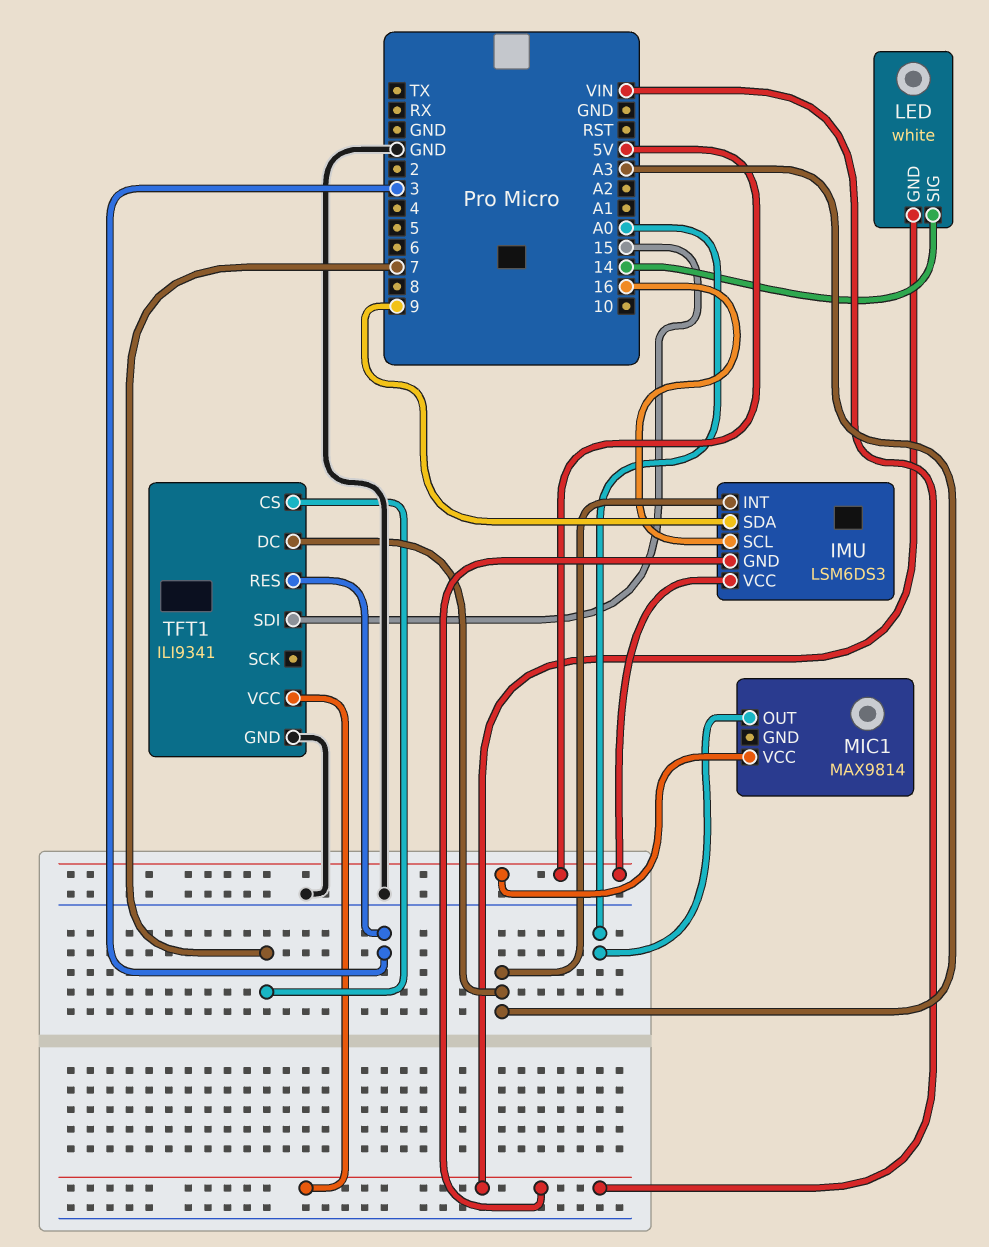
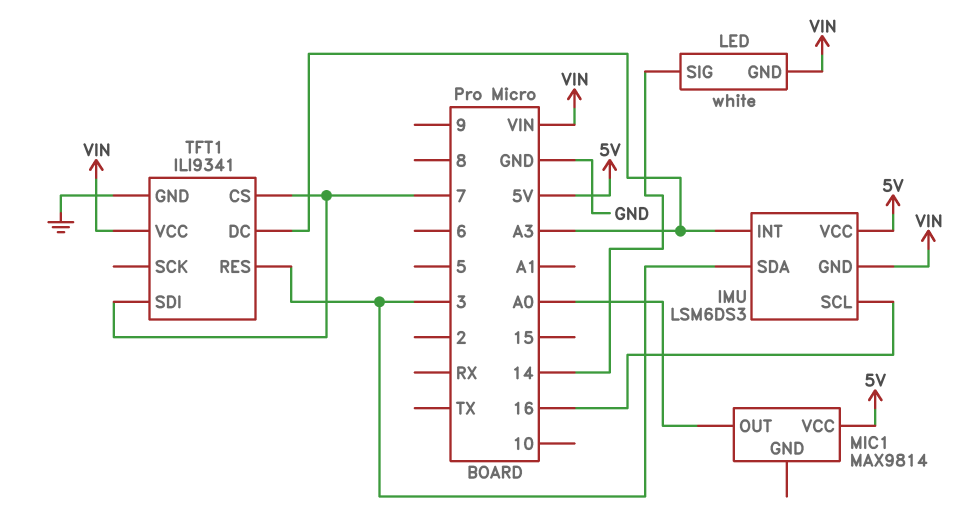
IMU pin SDA: 9 -> 3
TFT1 pin SDI: 15 -> 7

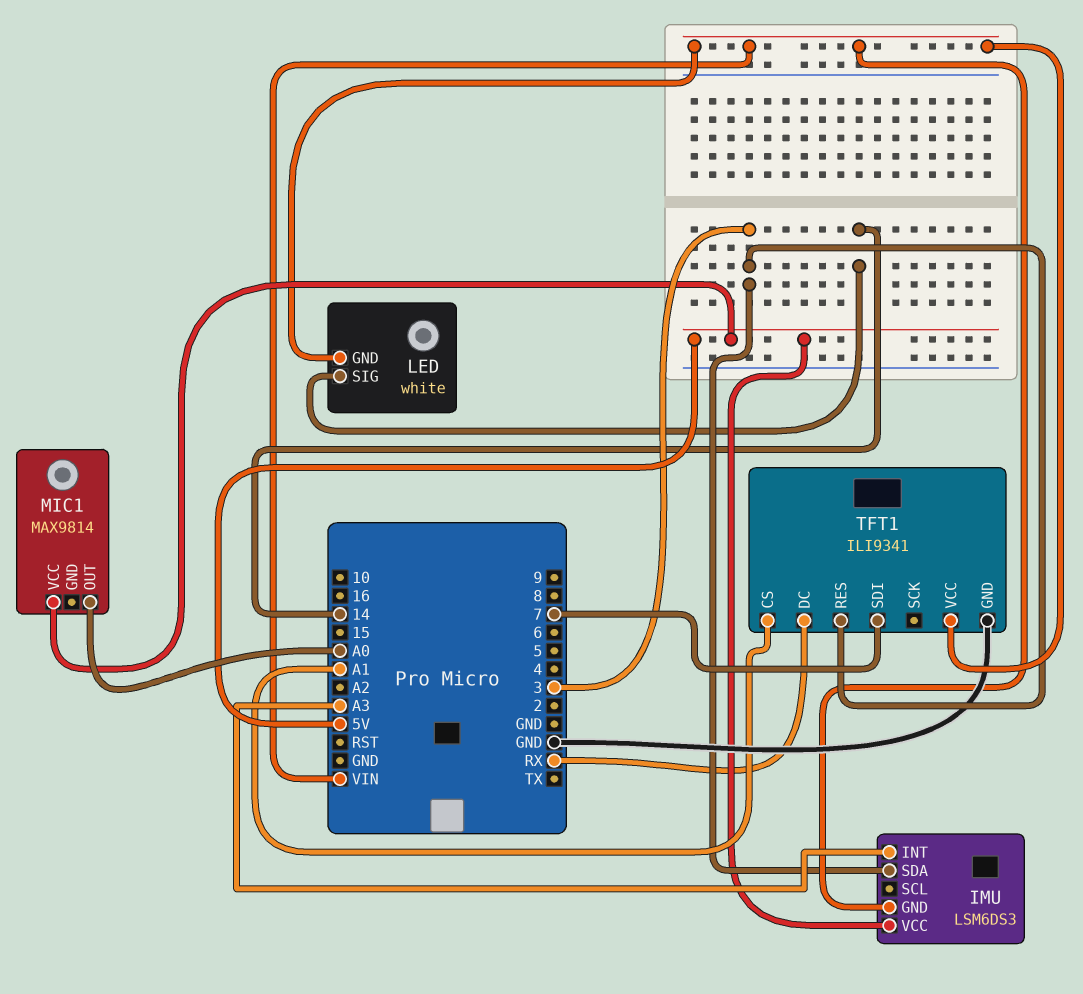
IMU pin SCL: 16 -> none
TFT1 pin CS: 7 -> A1
TFT1 pin DC: A3 -> RX

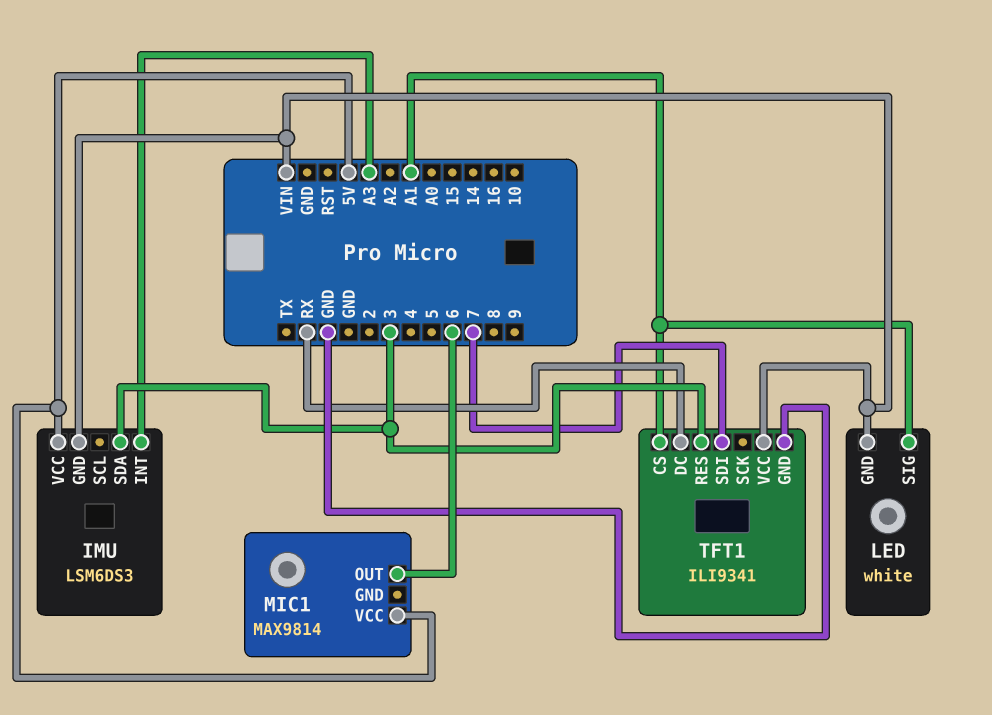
LED pin SIG: 14 -> A1
MIC1 pin OUT: A0 -> 6

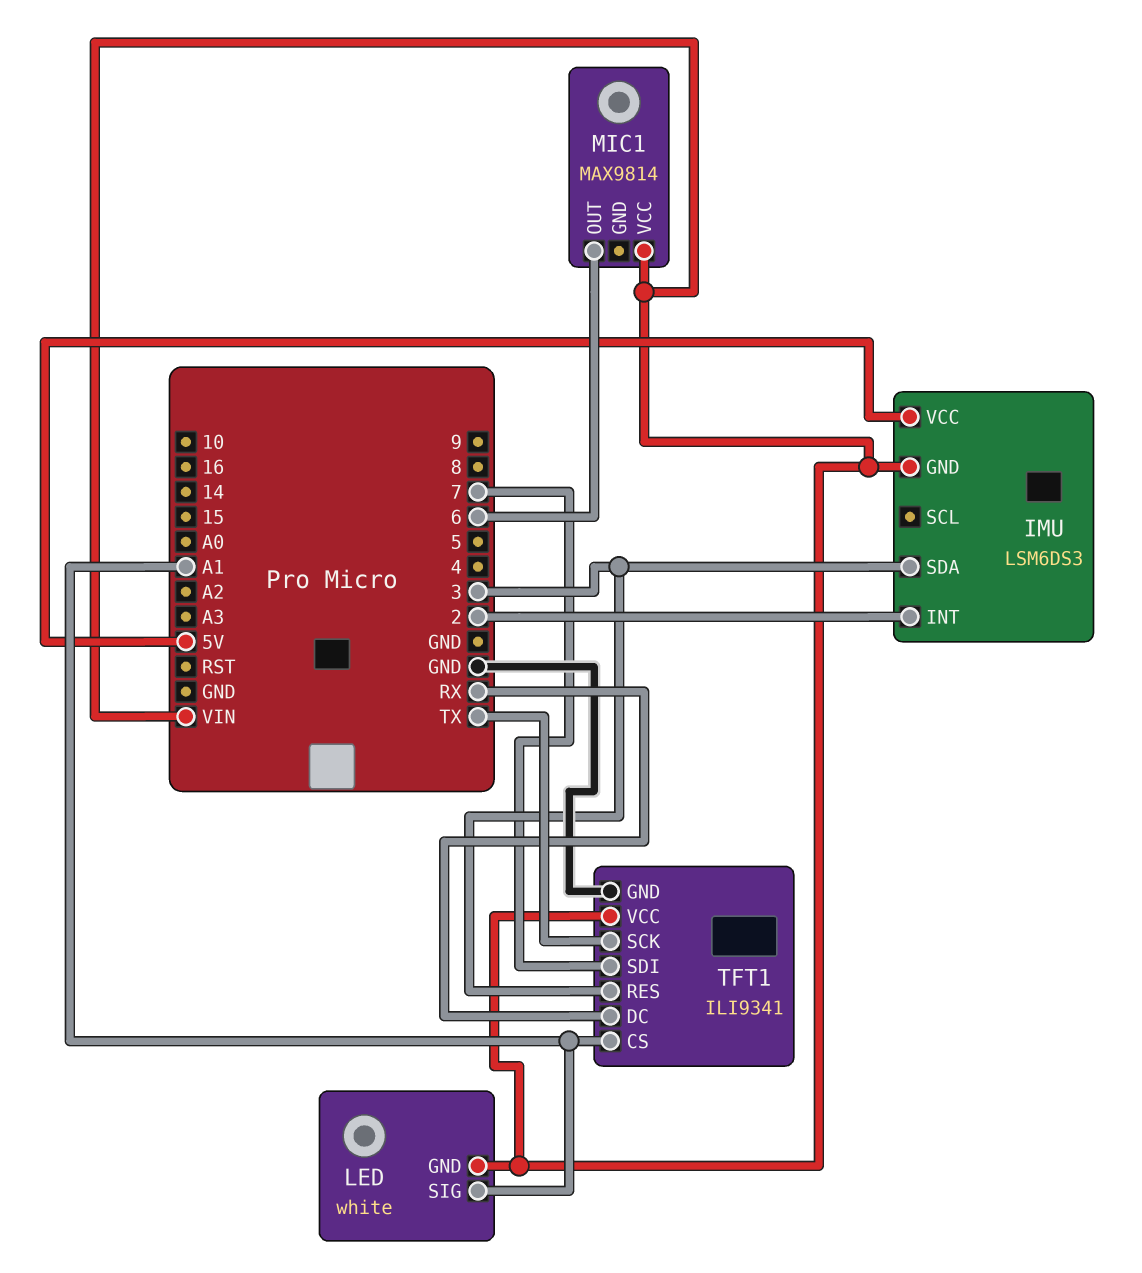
IMU pin INT: A3 -> 2
MIC1 pin VCC: 5V -> VIN
TFT1 pin SCK: none -> TX

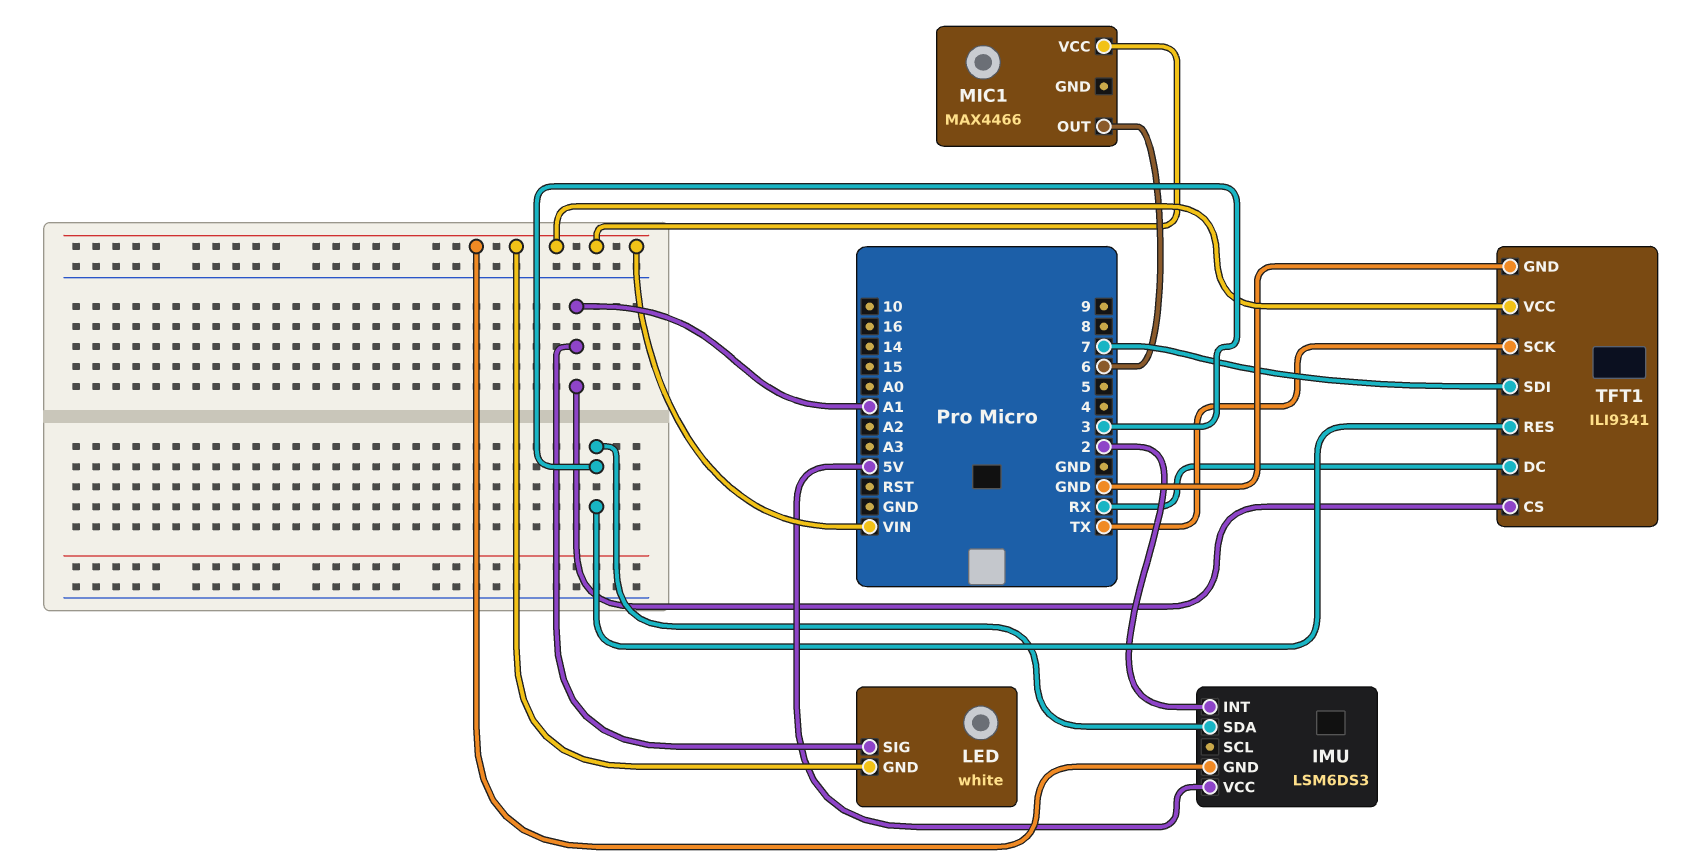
MIC1: MAX9814 -> MAX4466

